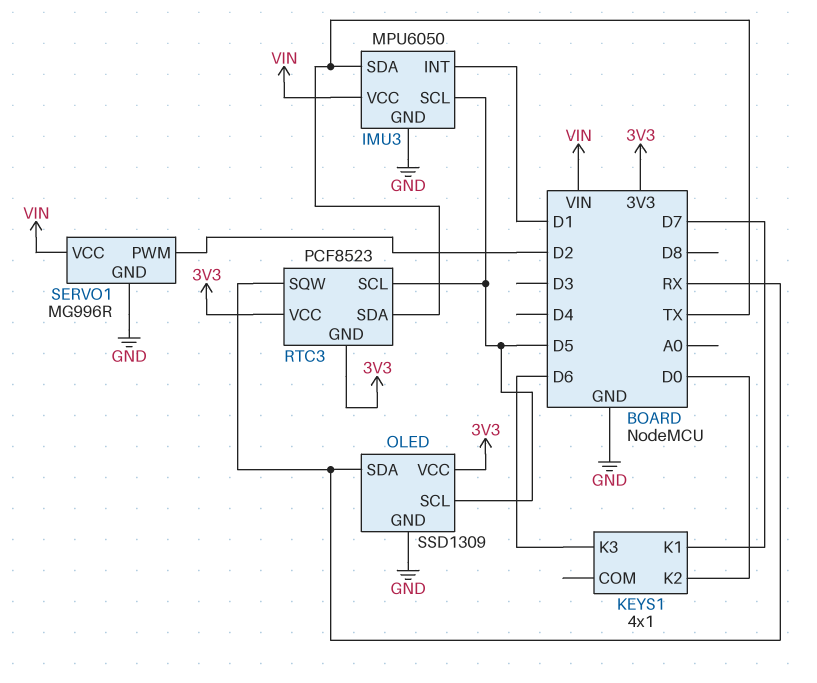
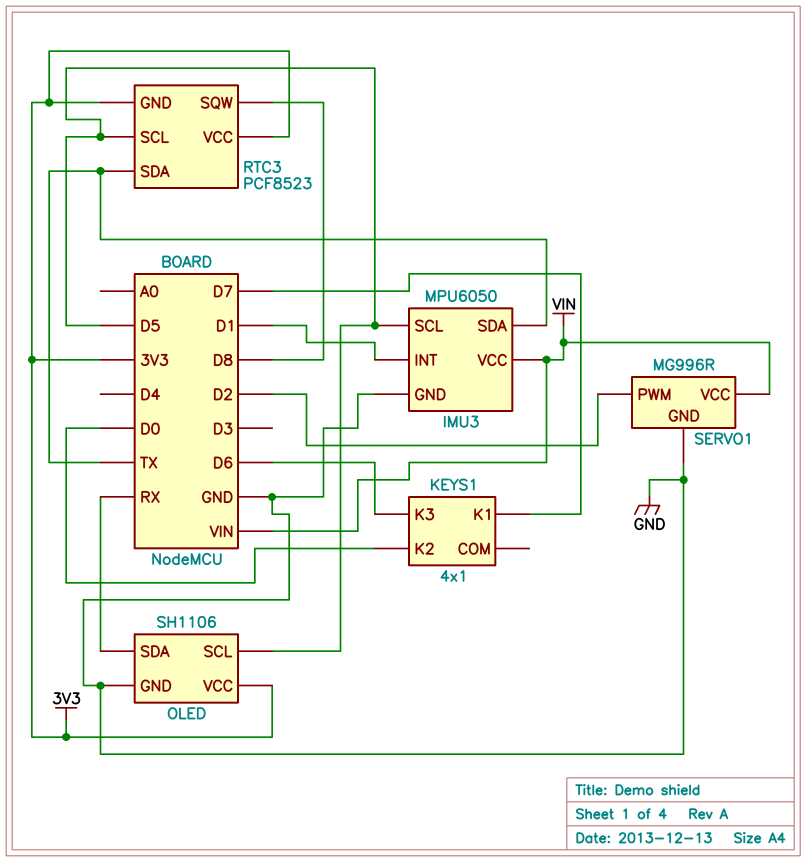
OLED: SSD1309 -> SH1106
RTC3 pin SQW: RX -> D8

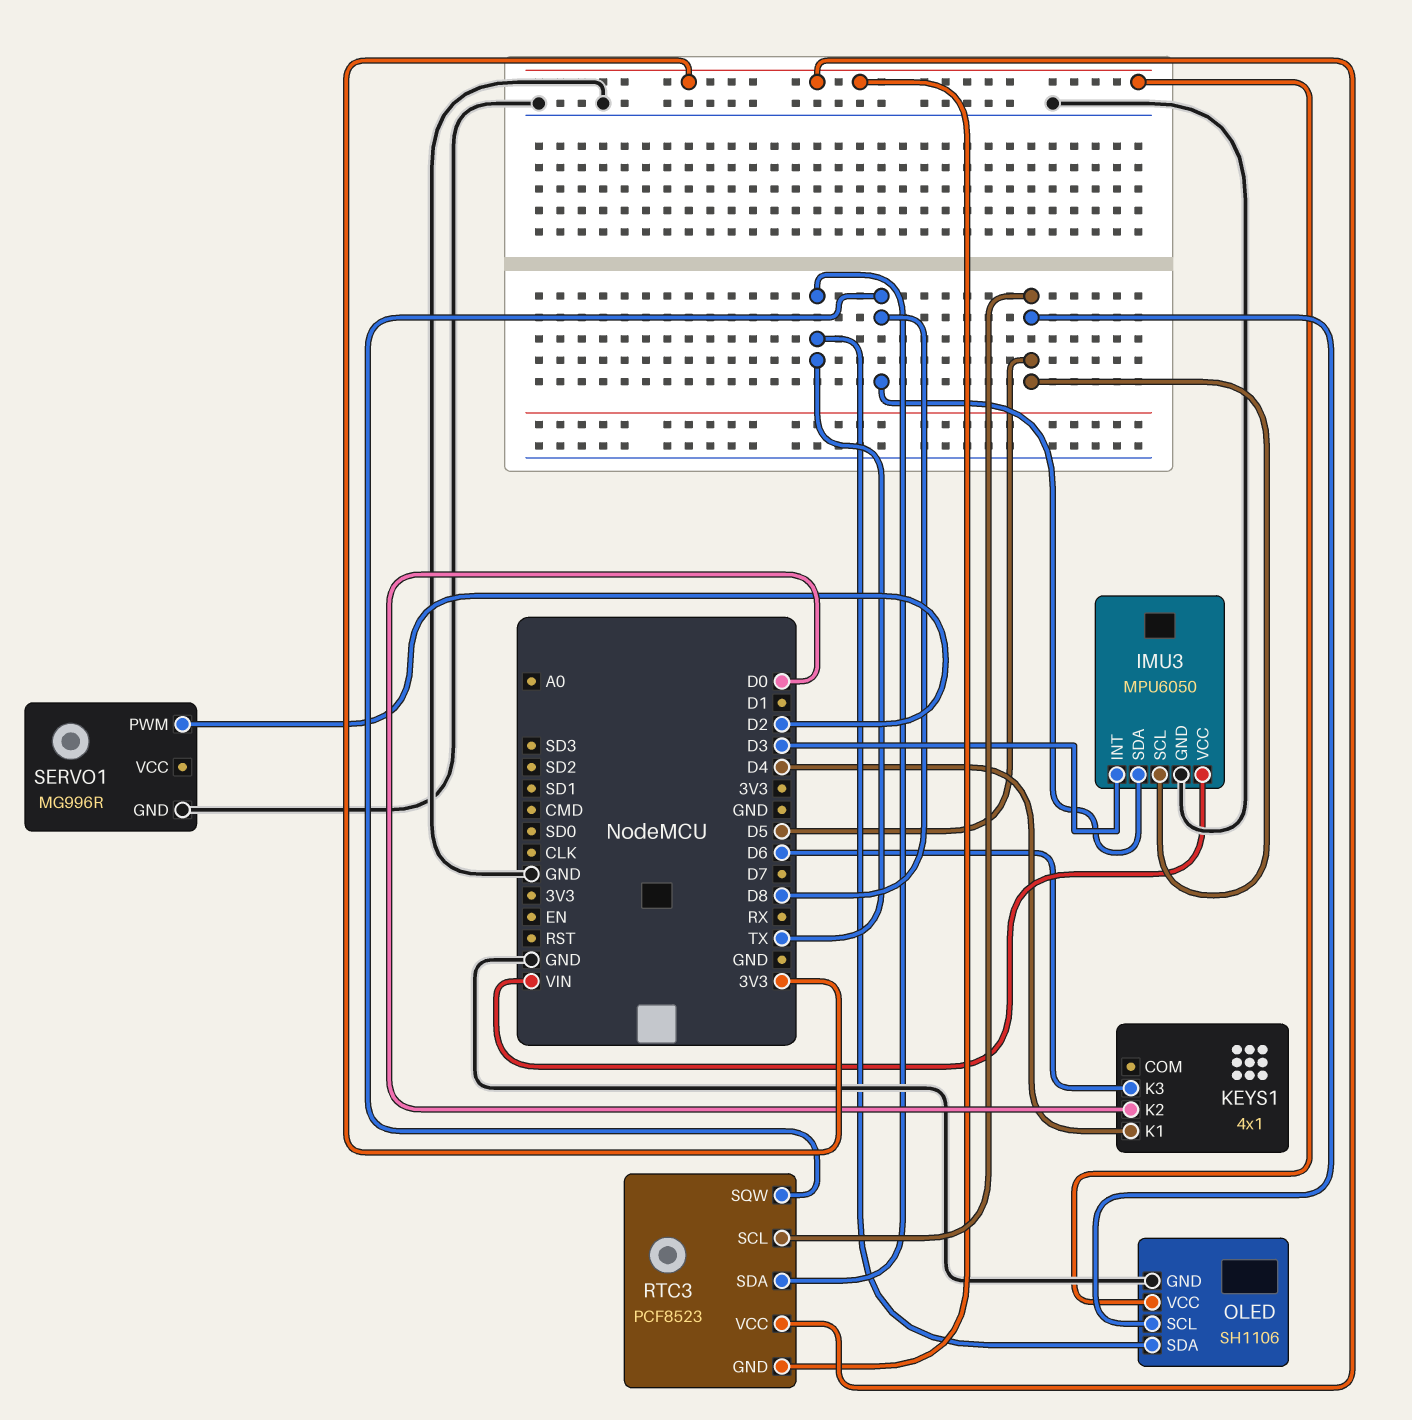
IMU3 pin INT: D1 -> D3
IMU3 pin SDA: TX -> D8
KEYS1 pin K1: D7 -> D4
OLED pin SDA: RX -> TX
SERVO1 pin VCC: VIN -> none

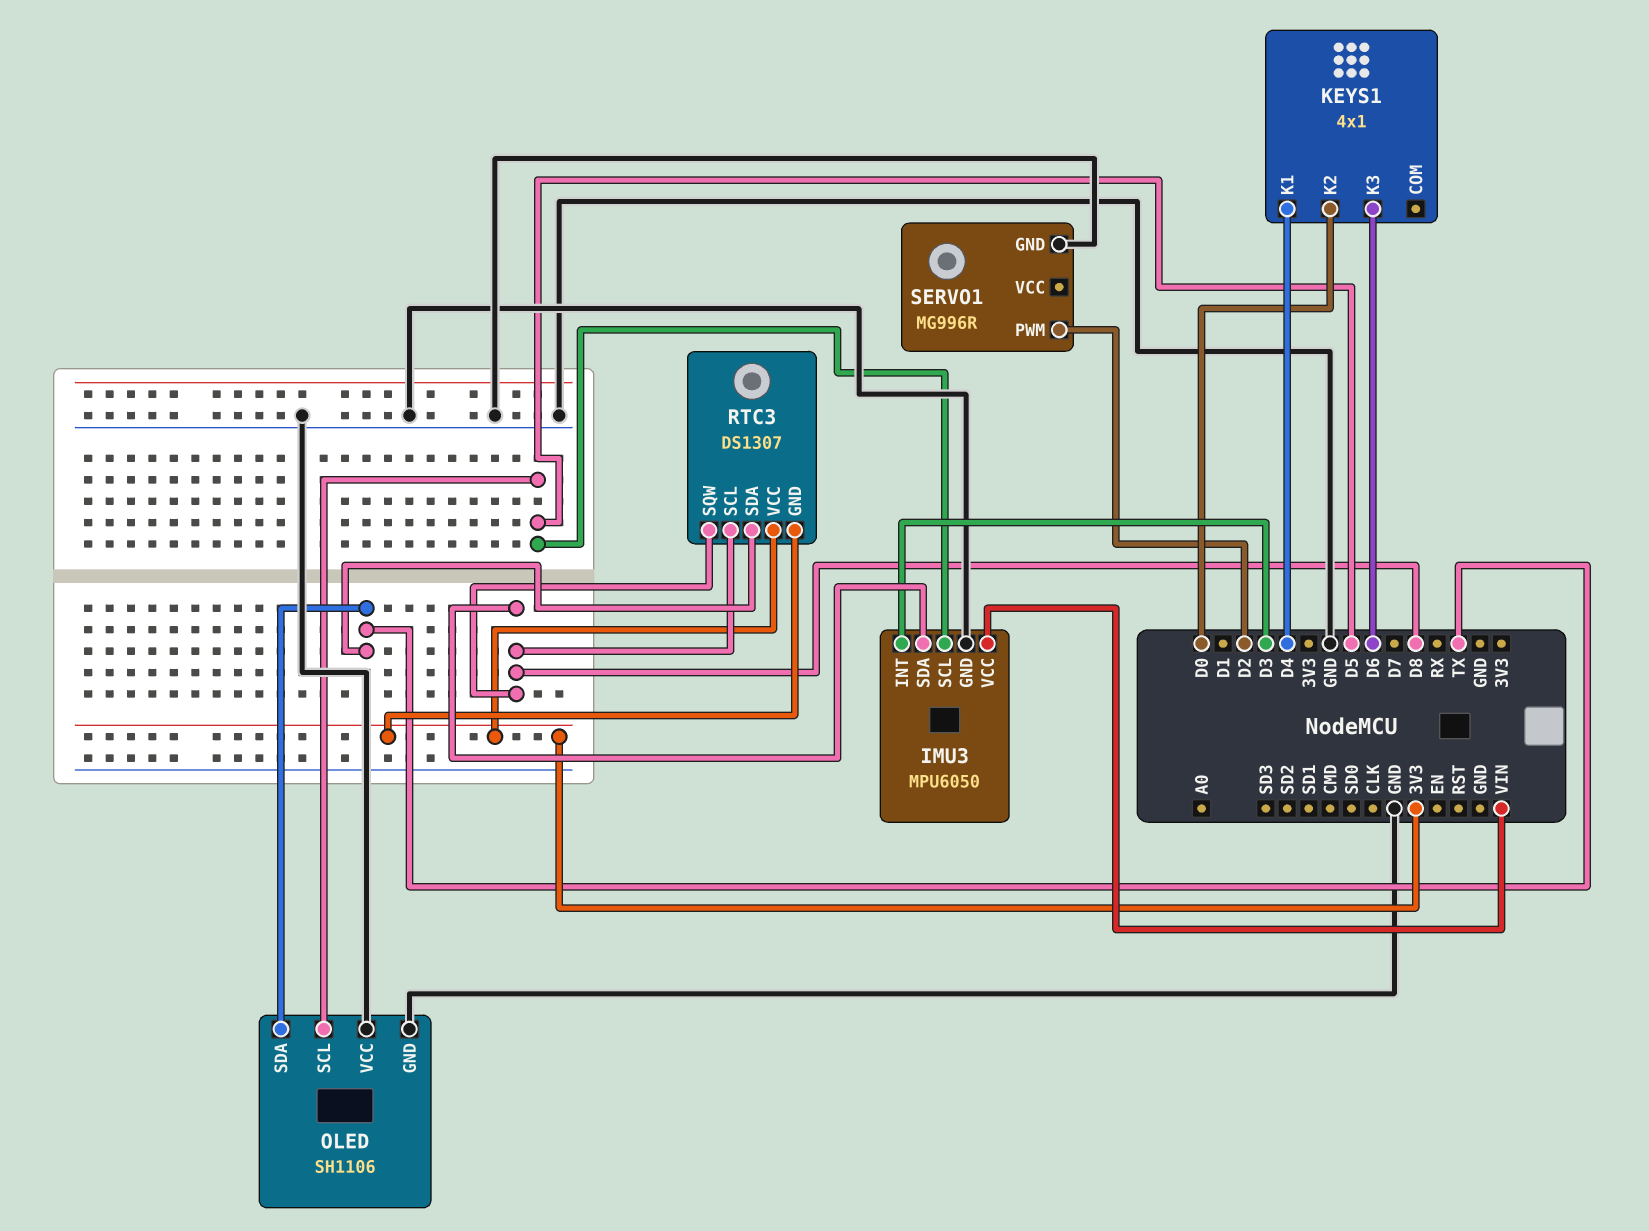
OLED pin VCC: 3V3 -> GND
RTC3: PCF8523 -> DS1307
RTC3 pin SCL: D5 -> D8

